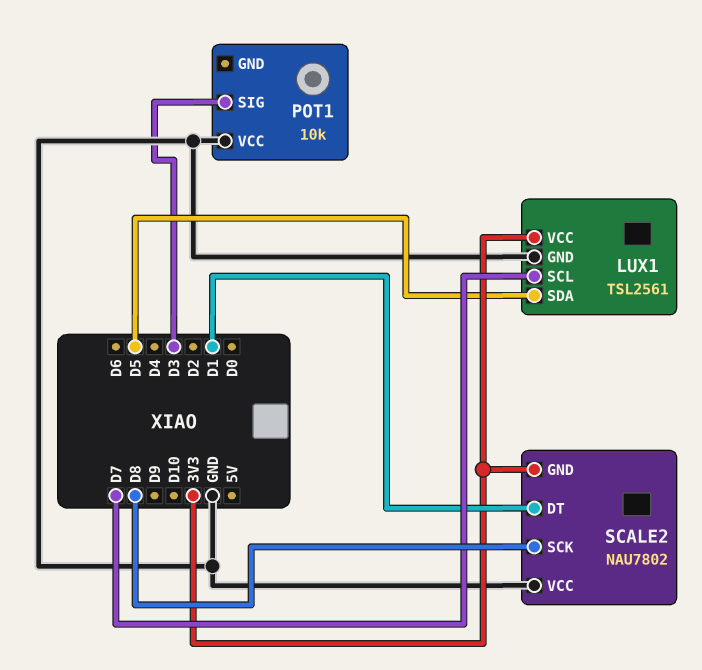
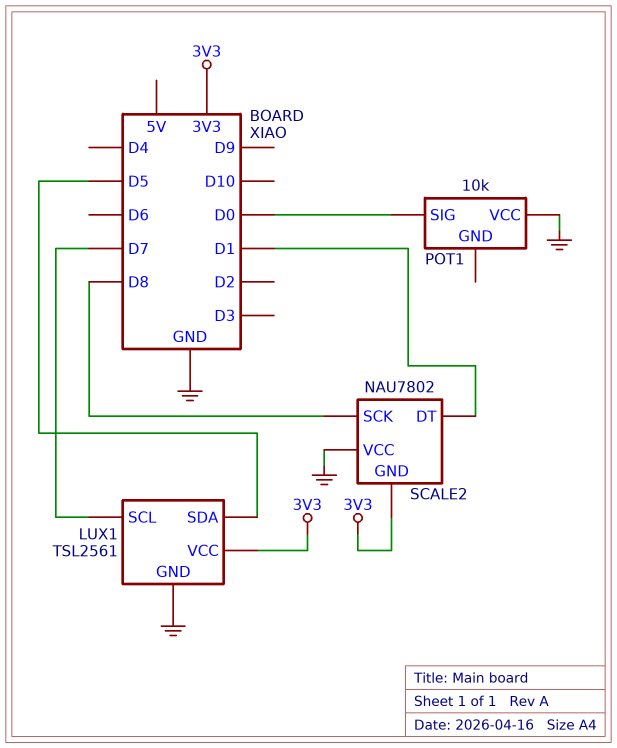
POT1 pin SIG: D3 -> D0

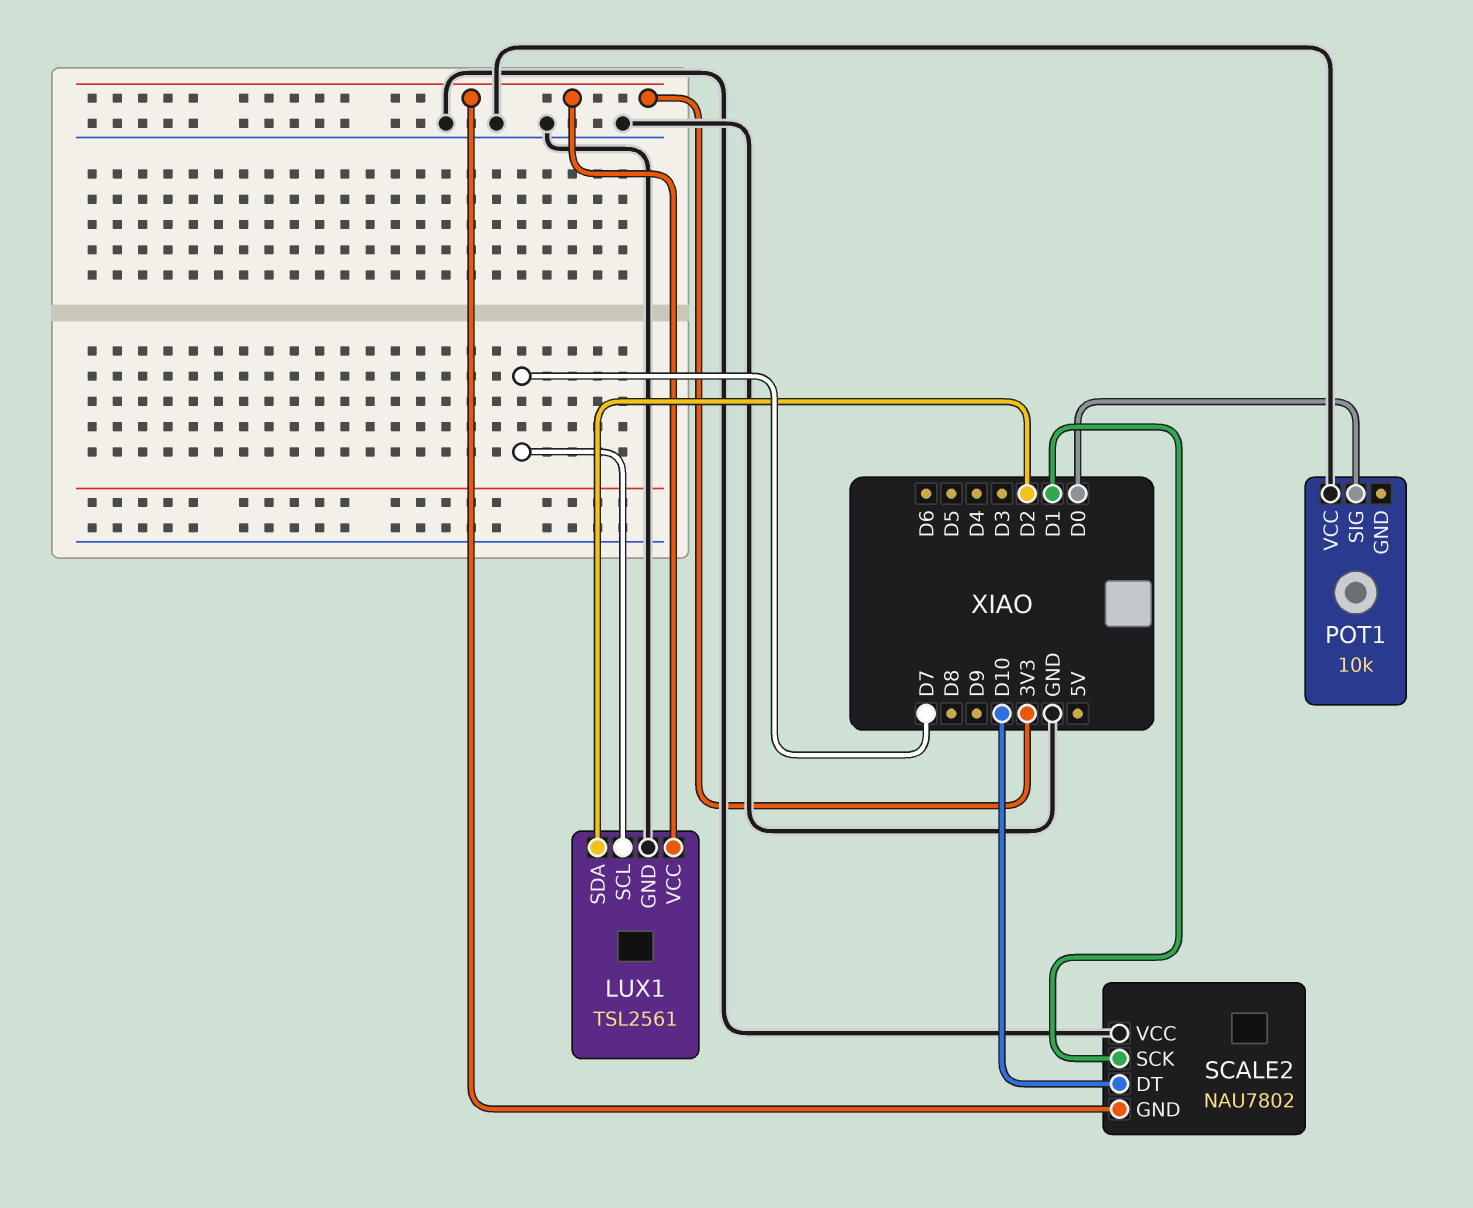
LUX1 pin SDA: D5 -> D2
SCALE2 pin DT: D1 -> D10
SCALE2 pin SCK: D8 -> D1

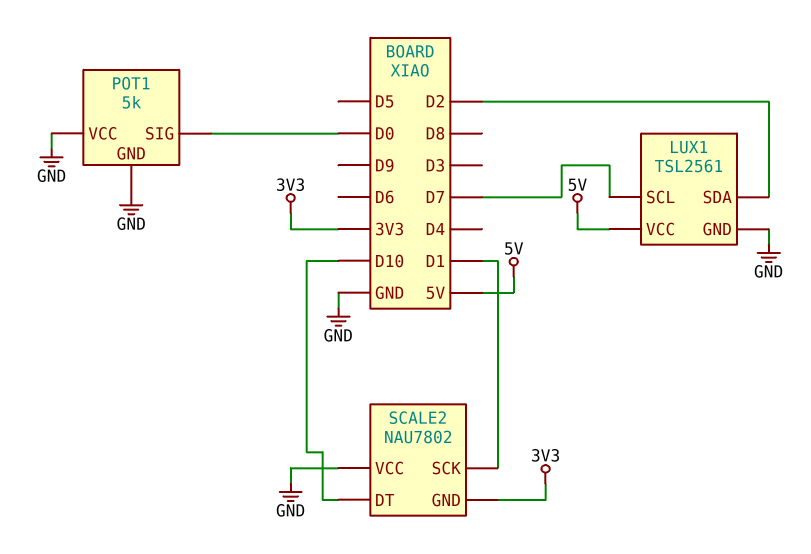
LUX1 pin VCC: 3V3 -> 5V
POT1: 10k -> 5k
POT1 pin GND: none -> GND

